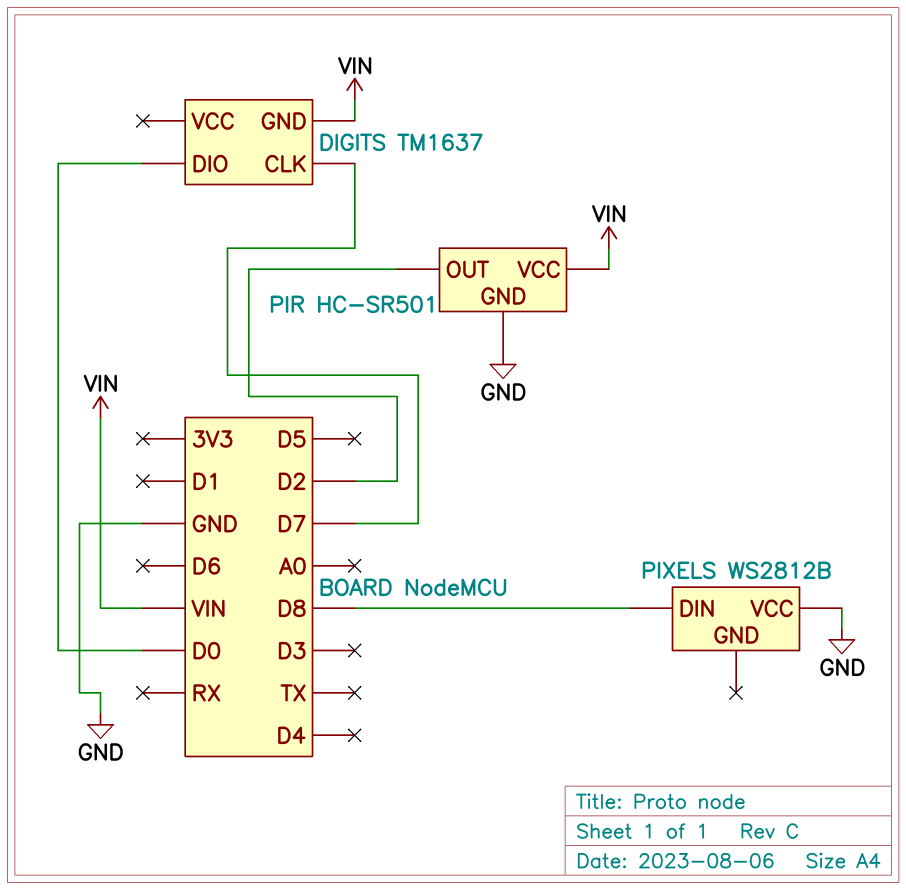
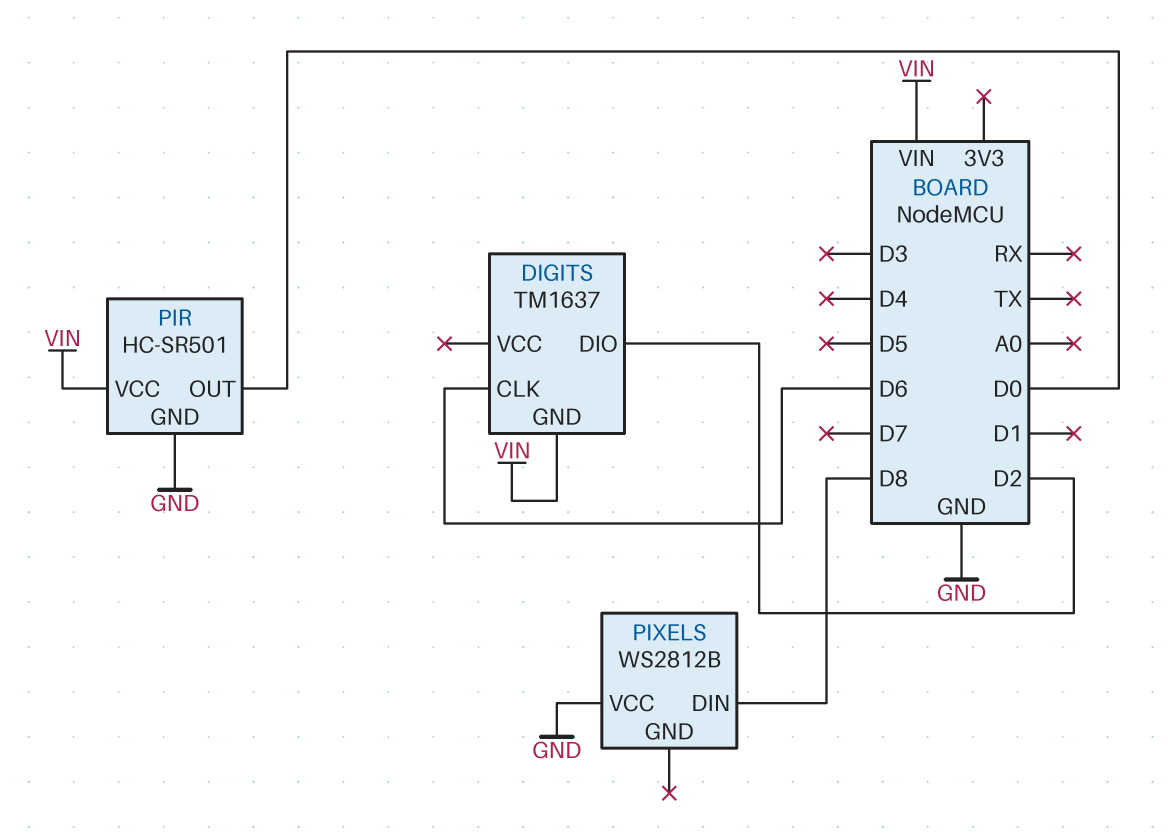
DIGITS pin CLK: D7 -> D6
DIGITS pin DIO: D0 -> D2
PIR pin OUT: D2 -> D0

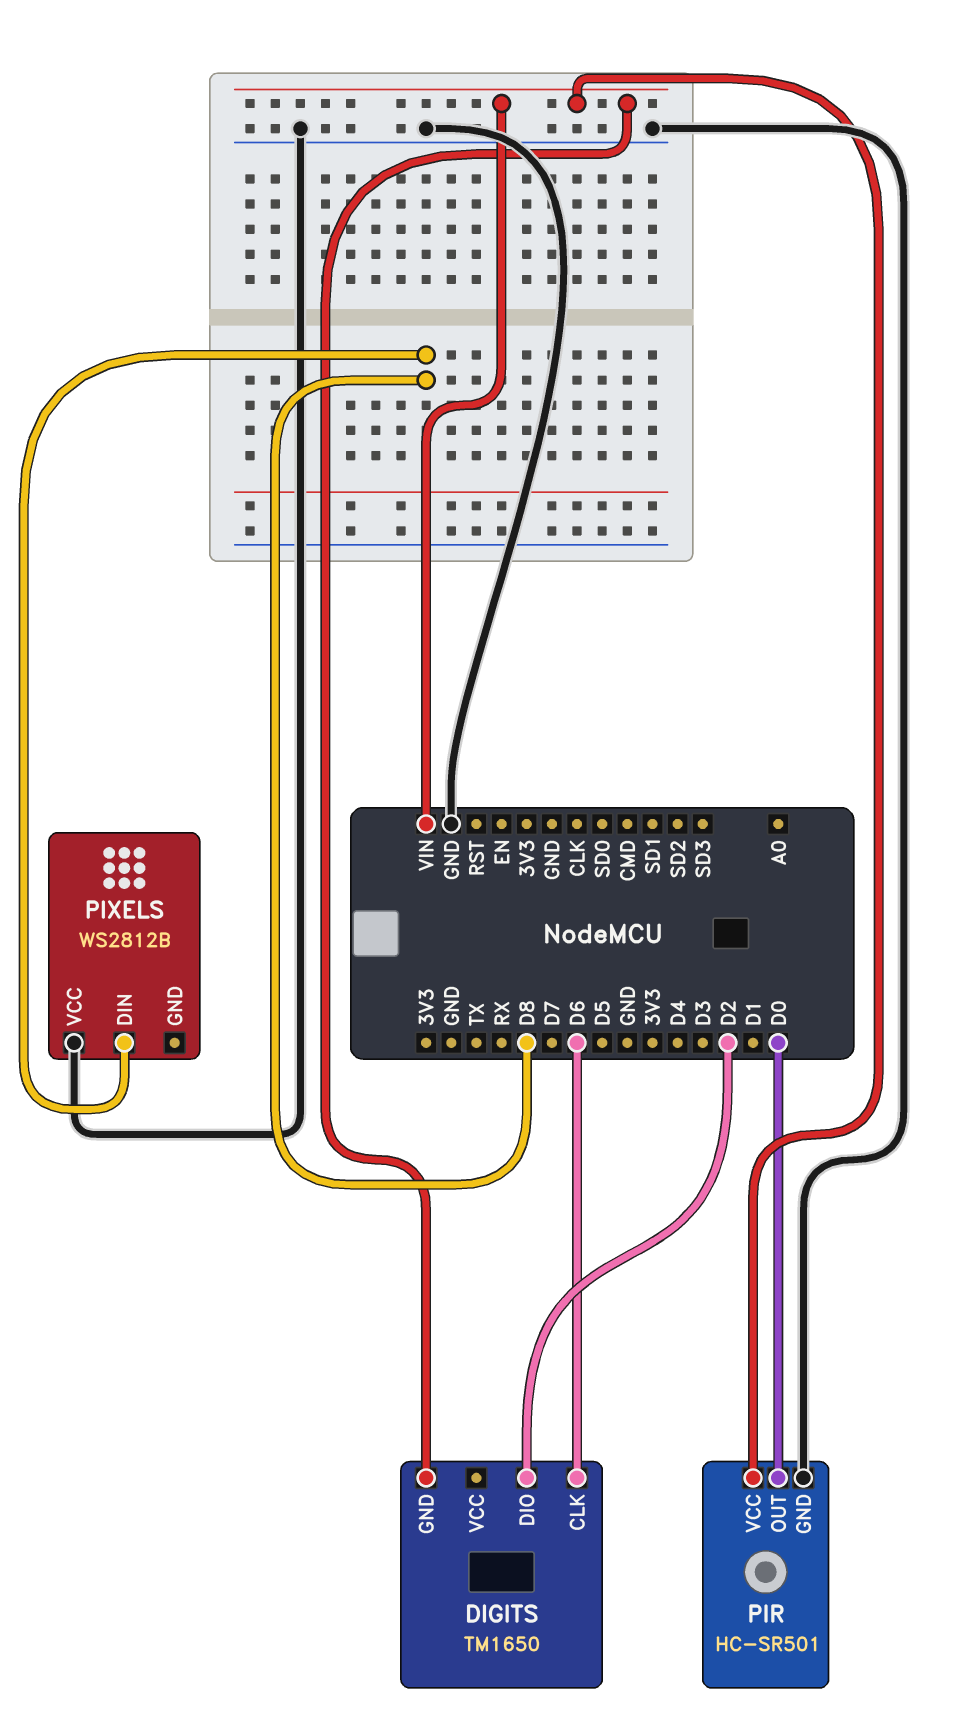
DIGITS: TM1637 -> TM1650

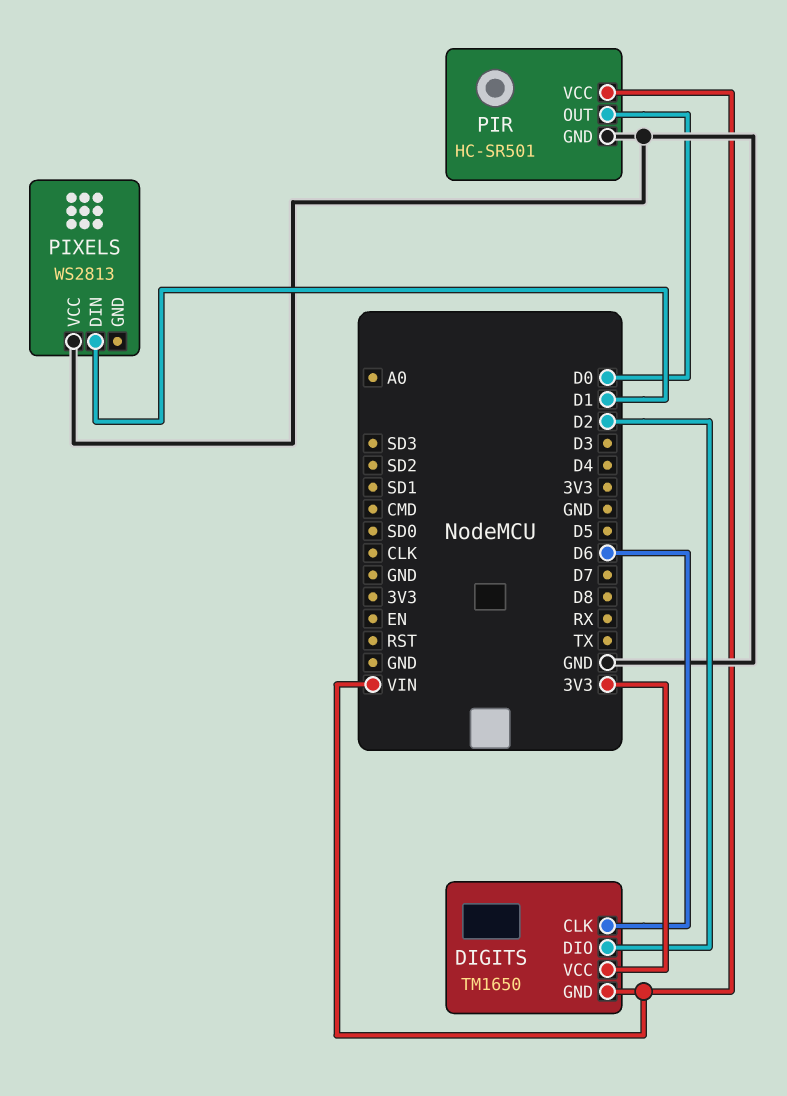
DIGITS pin VCC: none -> 3V3
PIXELS: WS2812B -> WS2813
PIXELS pin DIN: D8 -> D1

